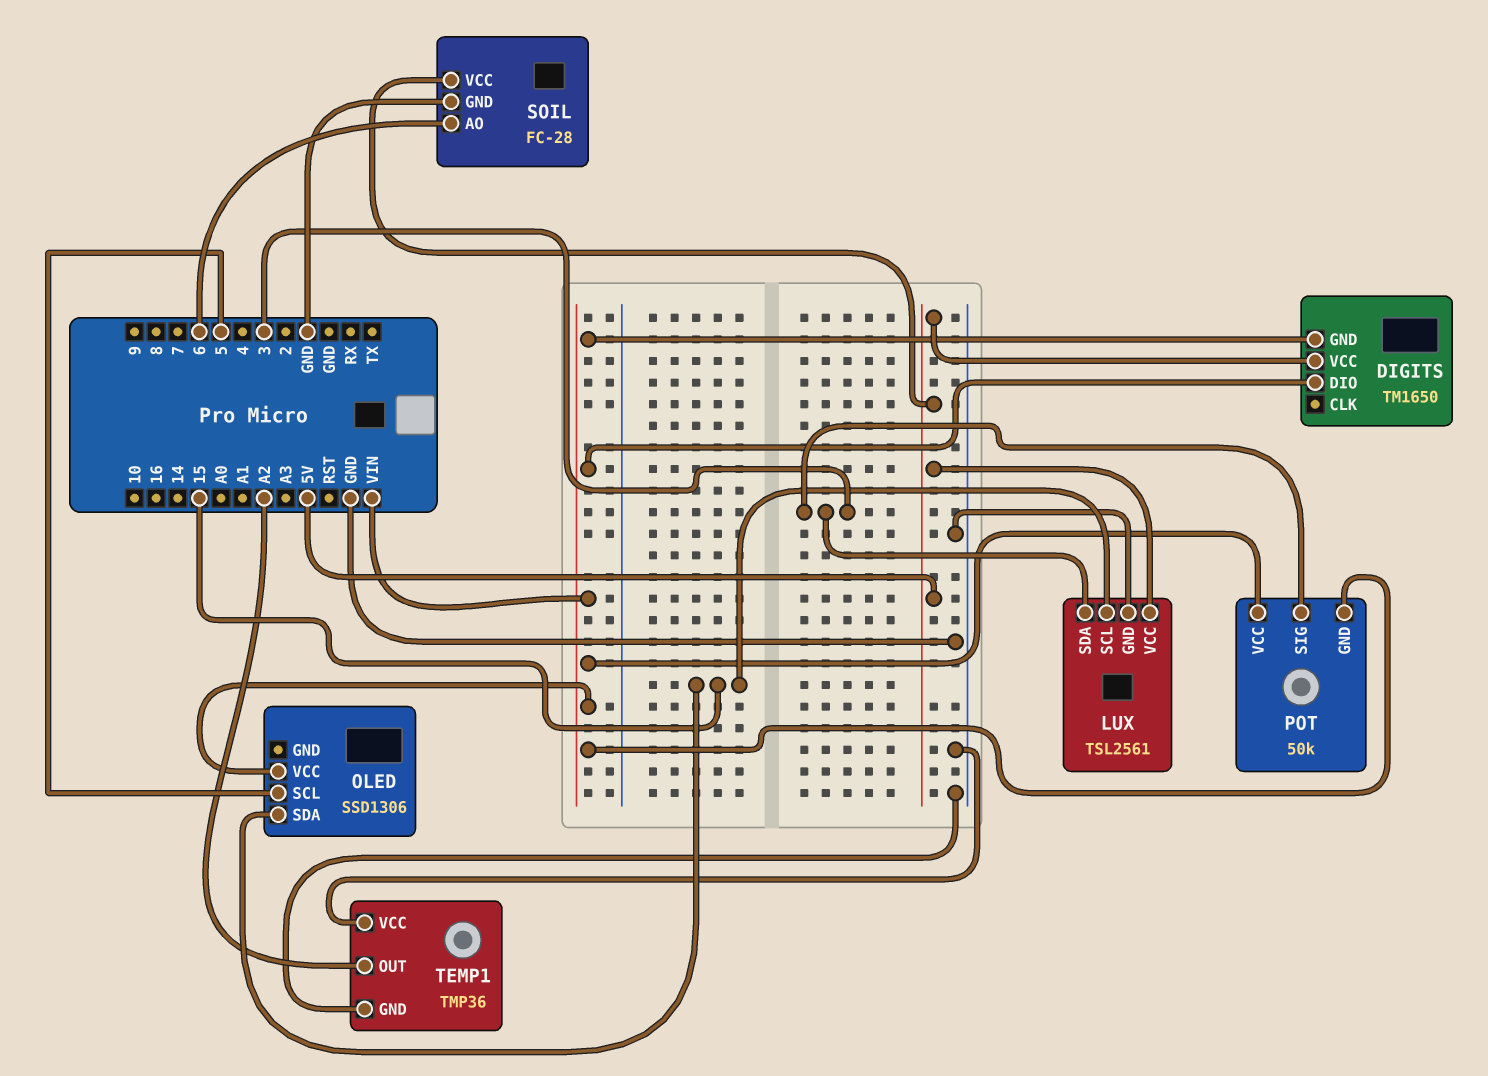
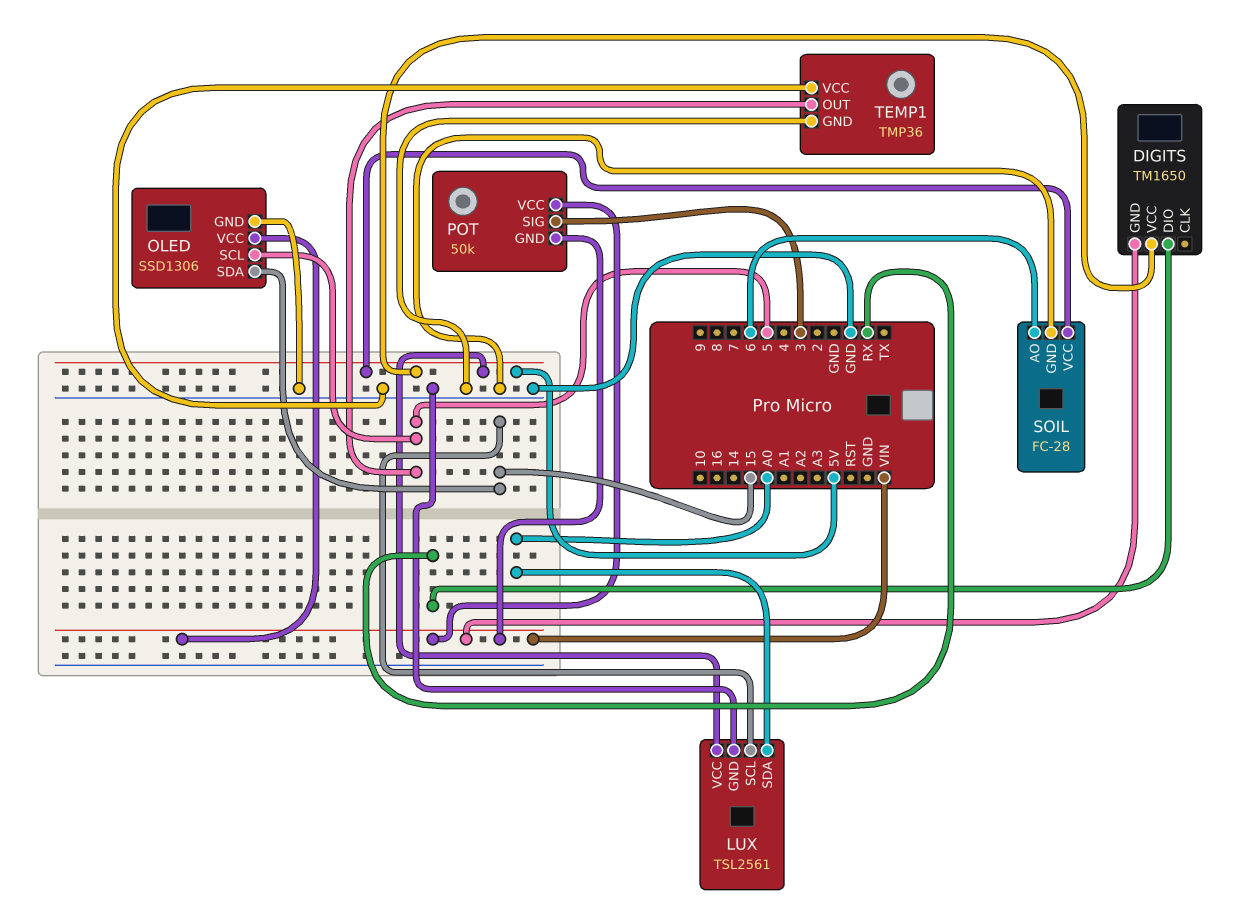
DIGITS pin DIO: VIN -> RX
LUX pin SDA: 3 -> A0
OLED pin GND: none -> GND
TEMP1 pin OUT: A2 -> 5

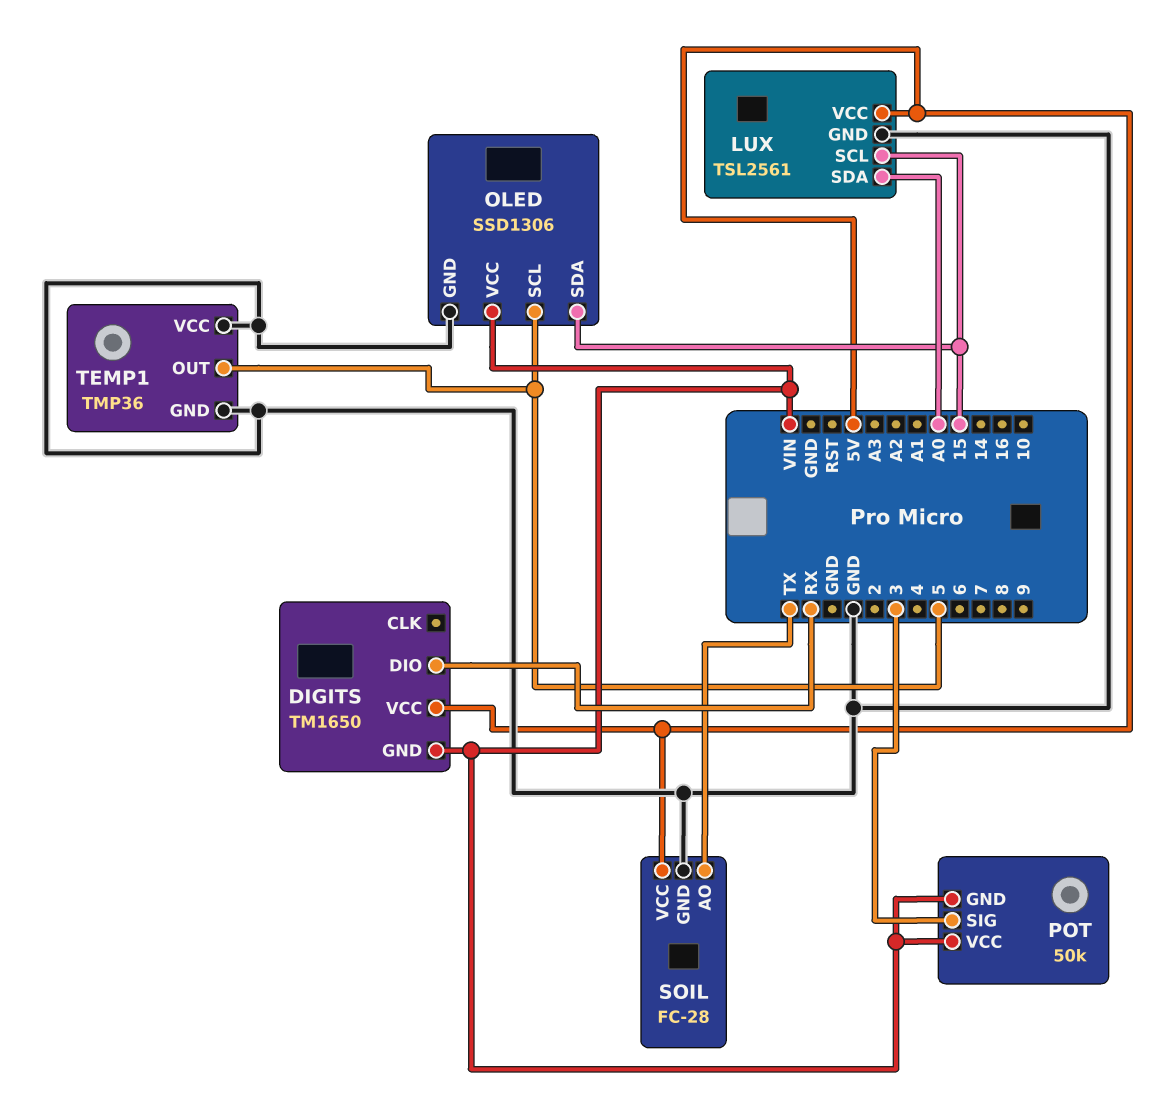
SOIL pin AO: 6 -> TX

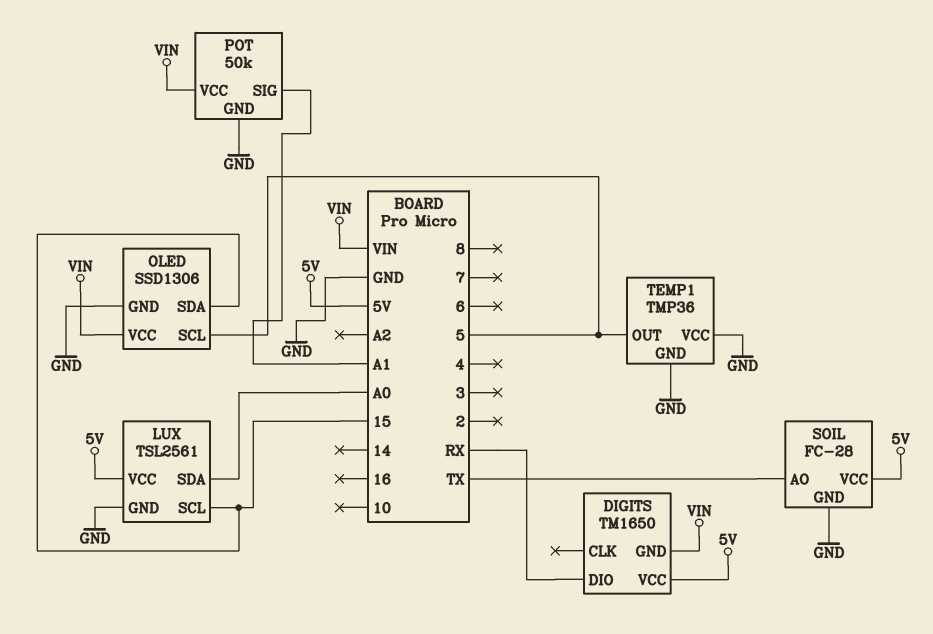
POT pin GND: VIN -> GND
POT pin SIG: 3 -> A1

